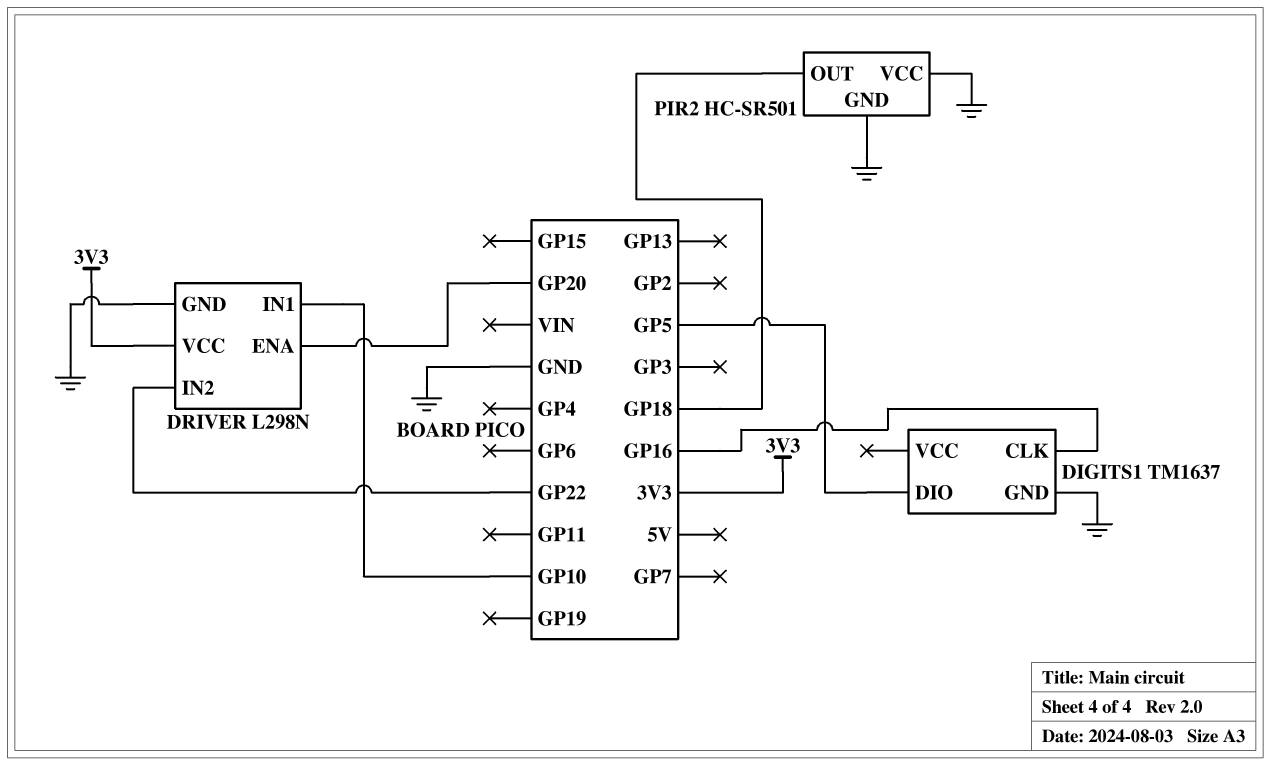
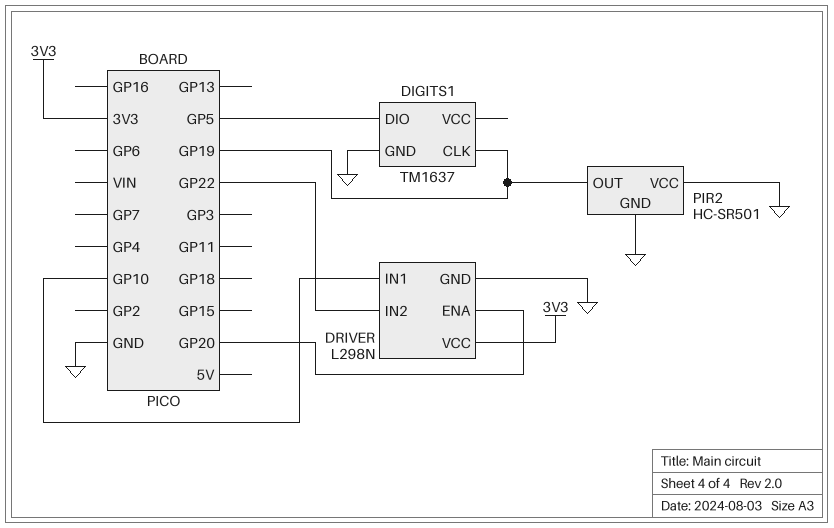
DIGITS1 pin CLK: GP16 -> GP19
PIR2 pin OUT: GP18 -> GP19

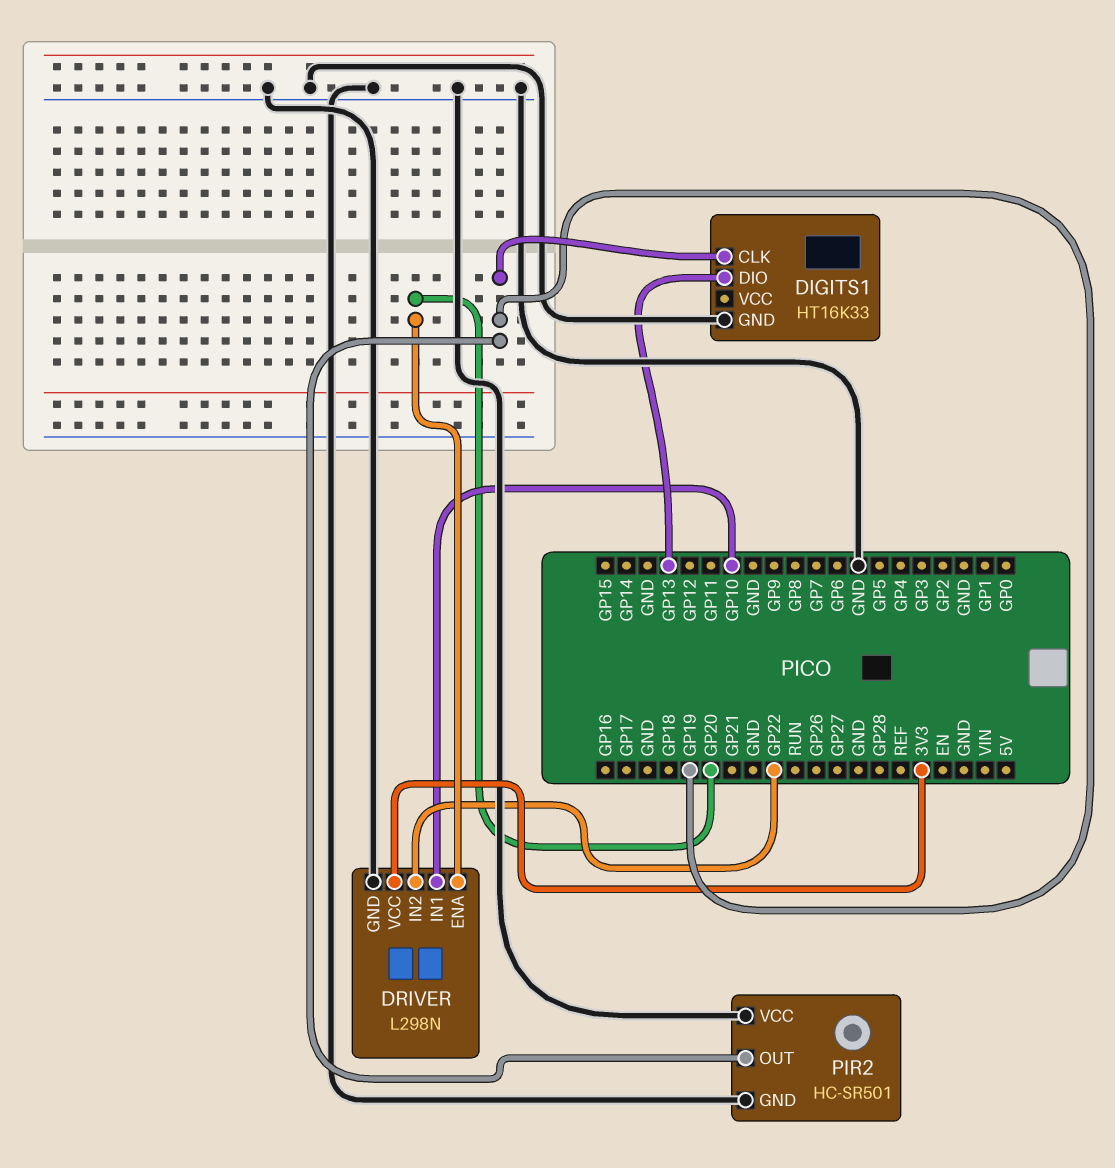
DIGITS1: TM1637 -> HT16K33
DIGITS1 pin DIO: GP5 -> GP13

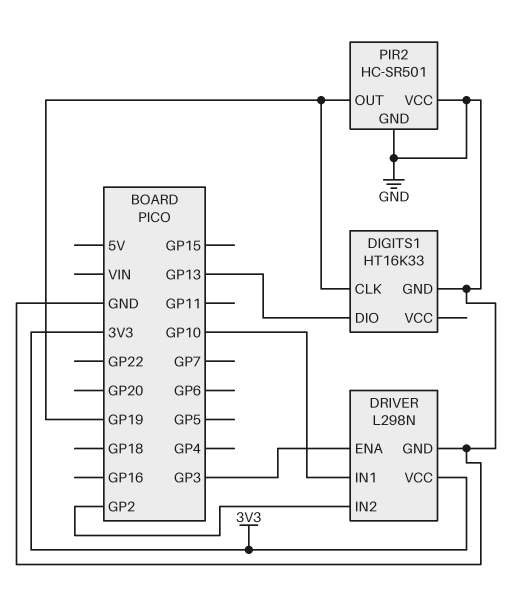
DRIVER pin ENA: GP20 -> GP3
DRIVER pin IN2: GP22 -> GP2

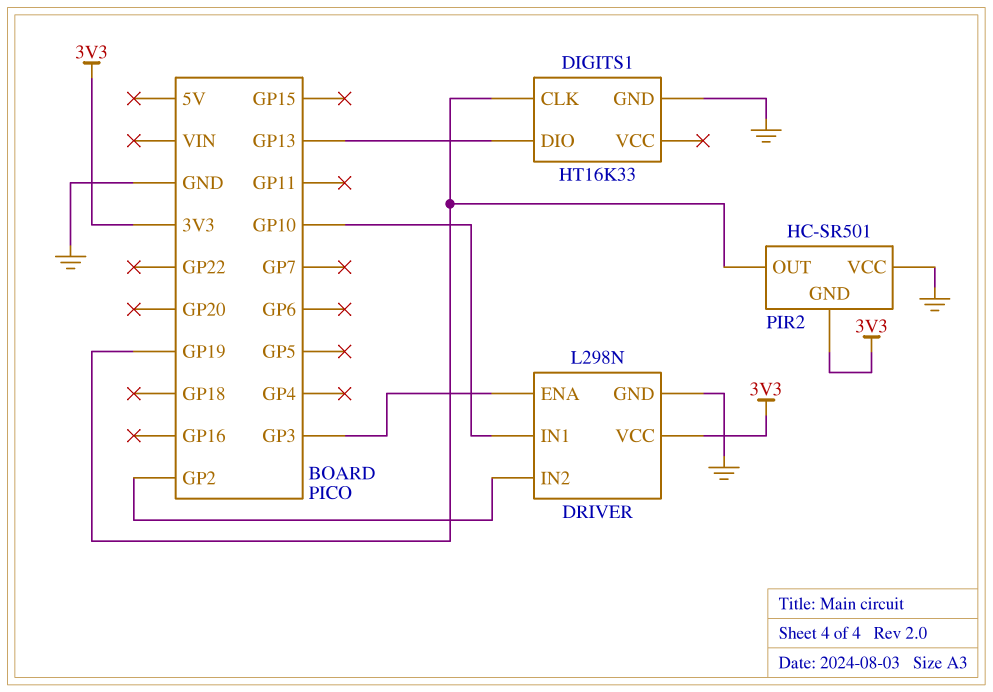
PIR2 pin GND: GND -> 3V3

